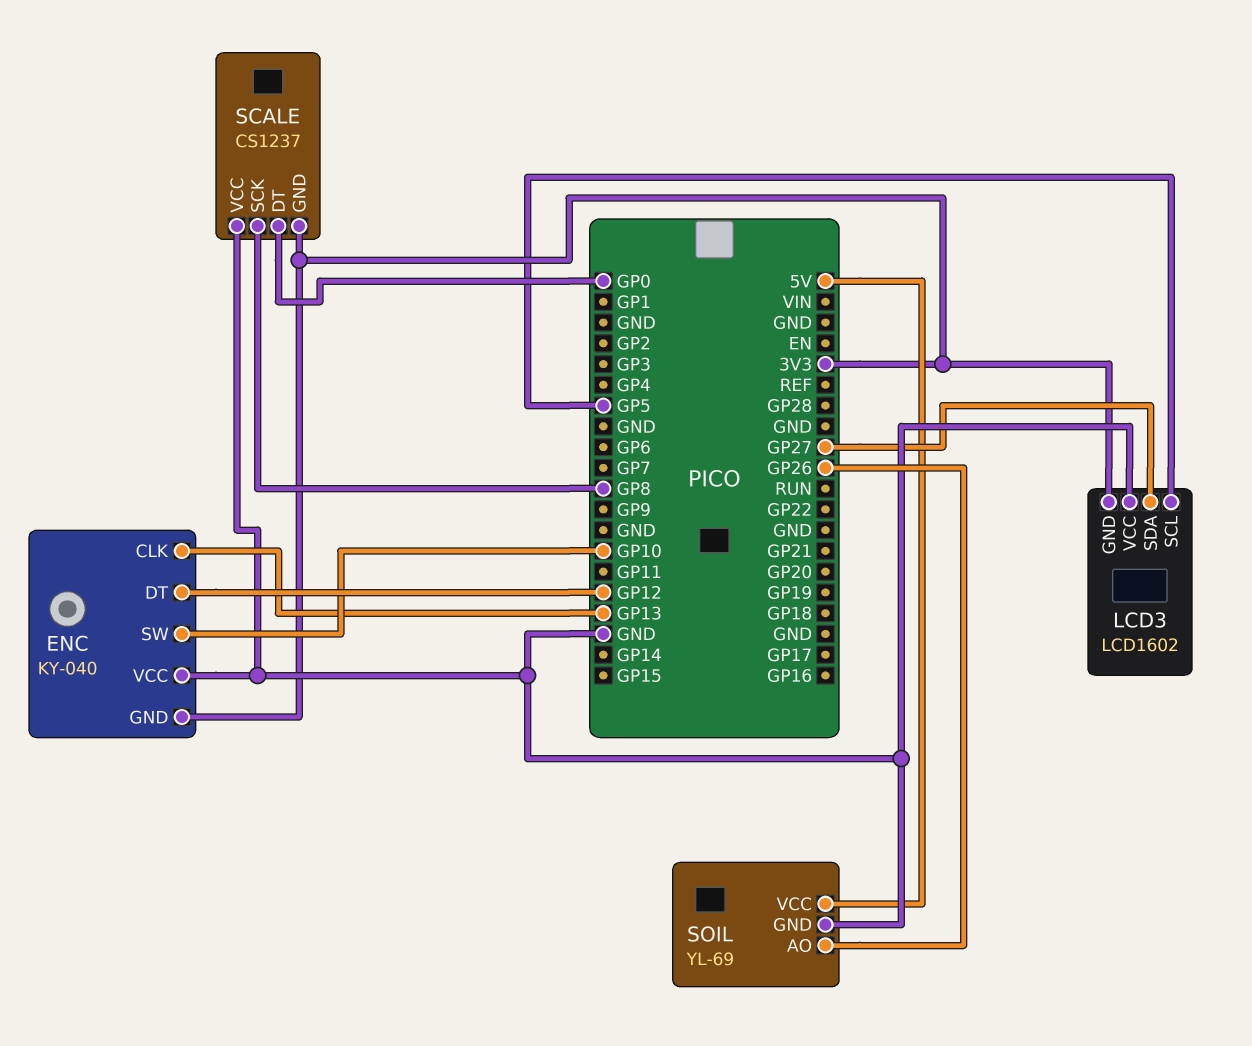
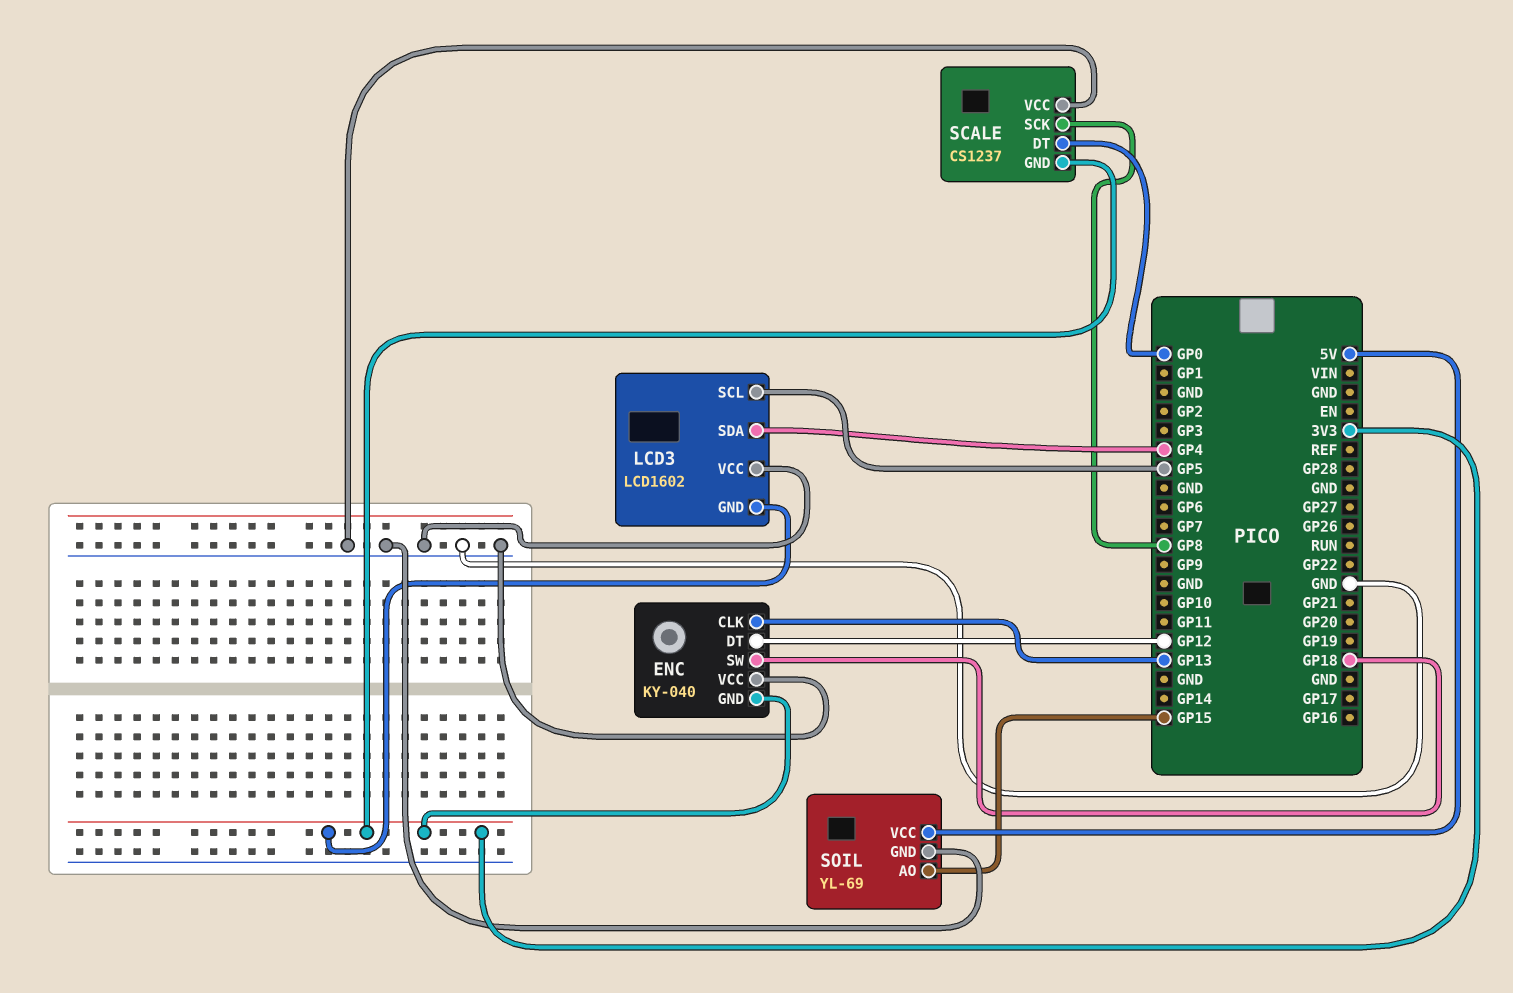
ENC pin SW: GP10 -> GP18
LCD3 pin SDA: GP27 -> GP4
SOIL pin AO: GP26 -> GP15

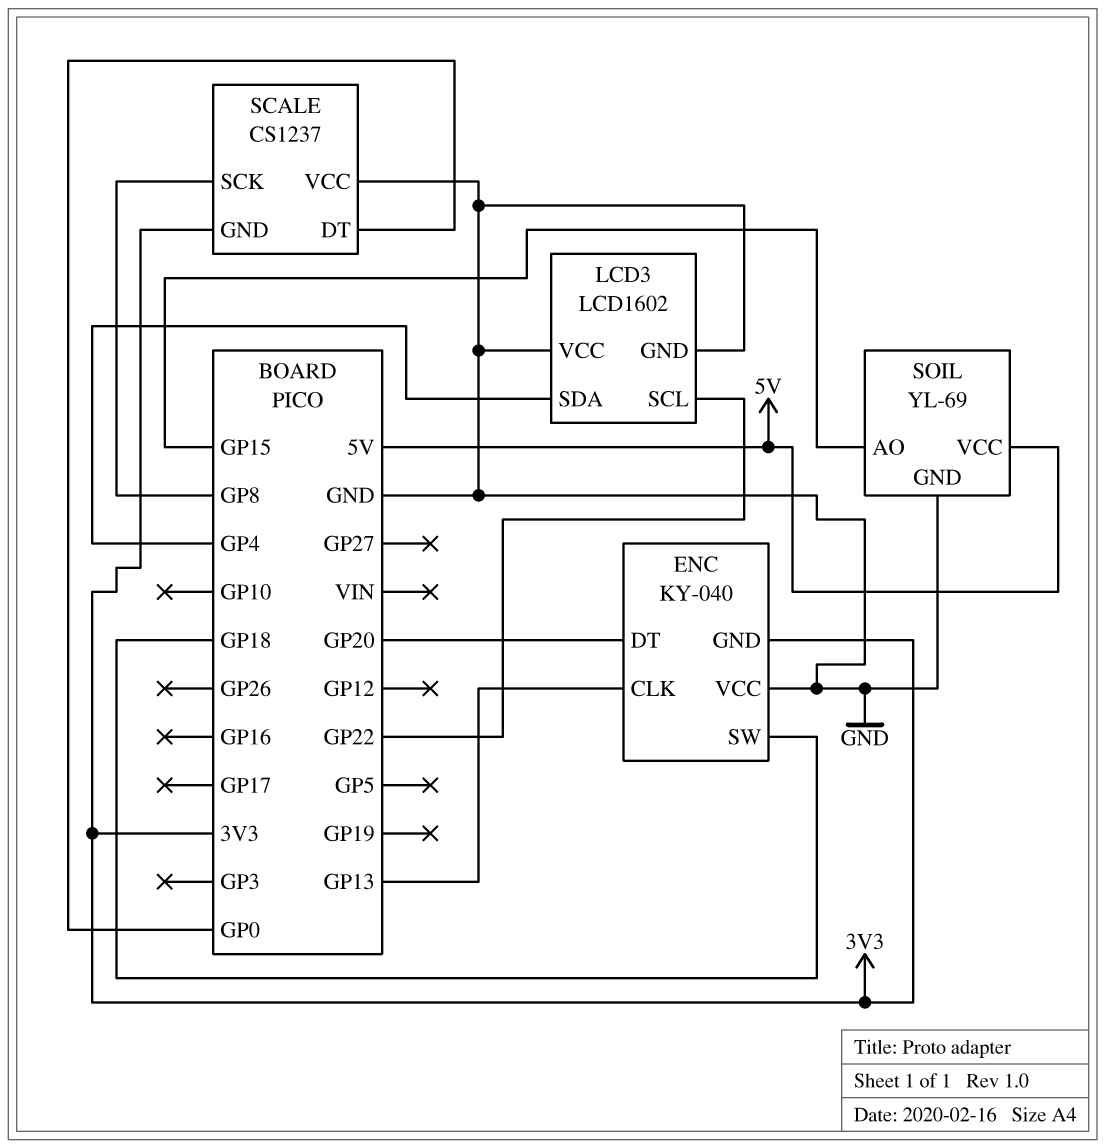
ENC pin DT: GP12 -> GP20
LCD3 pin GND: 3V3 -> GND
LCD3 pin SCL: GP5 -> GP22

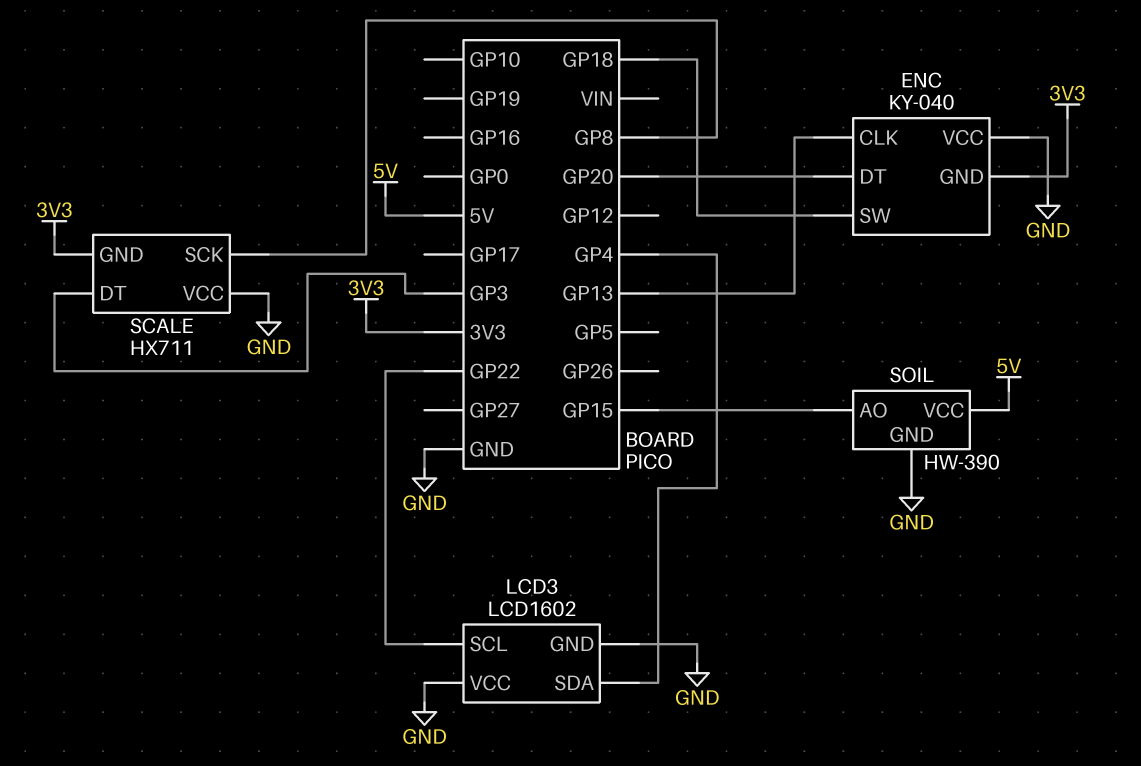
SCALE: CS1237 -> HX711
SCALE pin DT: GP0 -> GP3
SOIL: YL-69 -> HW-390

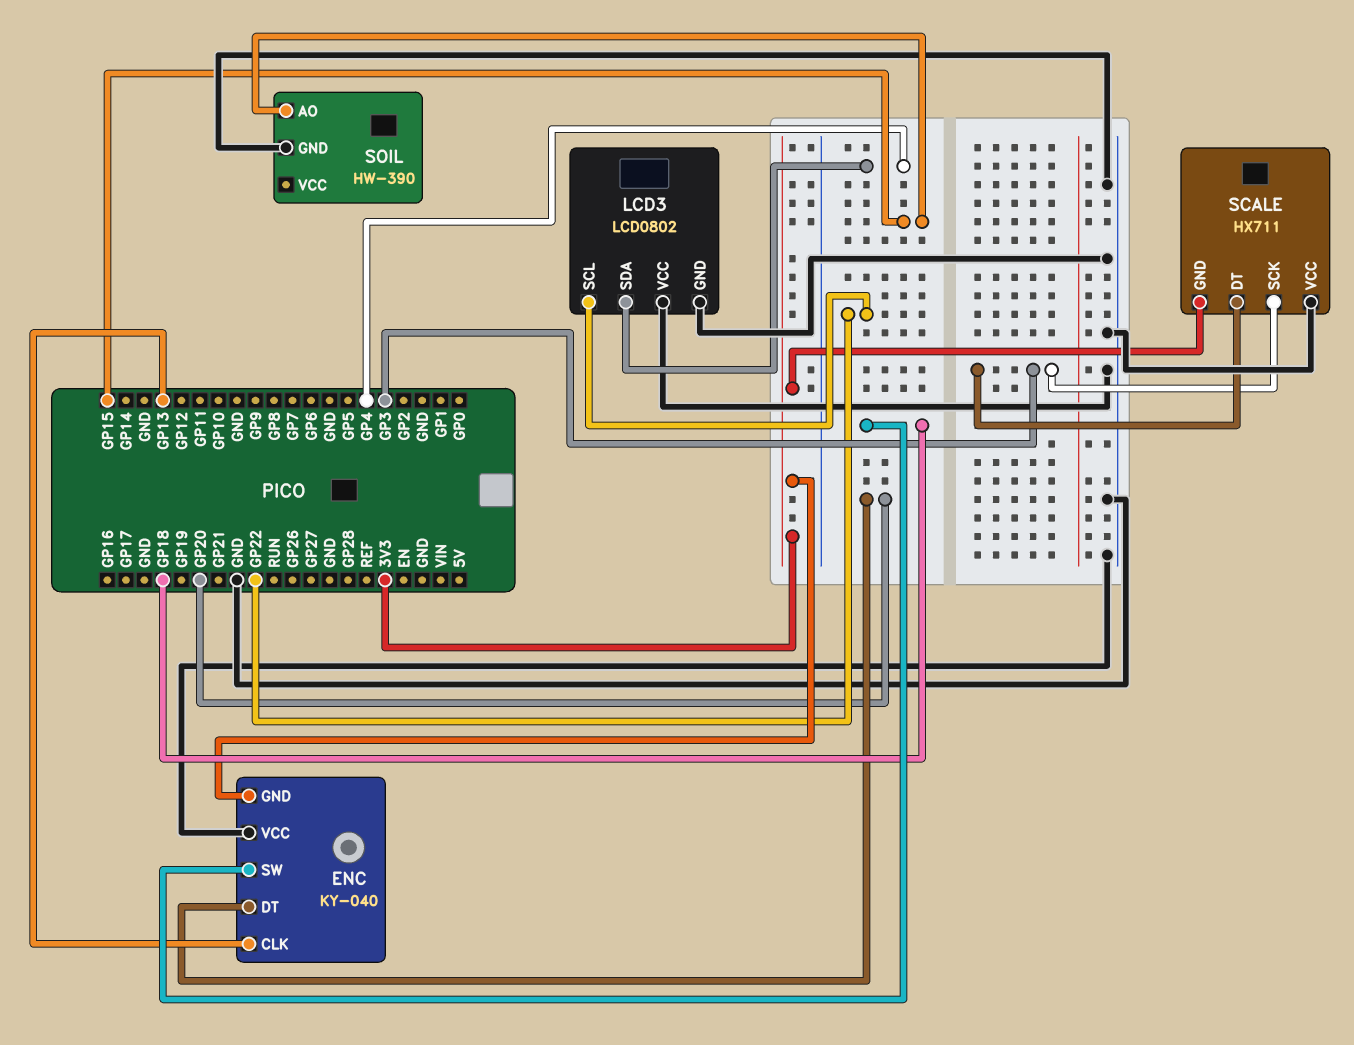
LCD3: LCD1602 -> LCD0802
SCALE pin SCK: GP8 -> GP3
SOIL pin VCC: 5V -> none

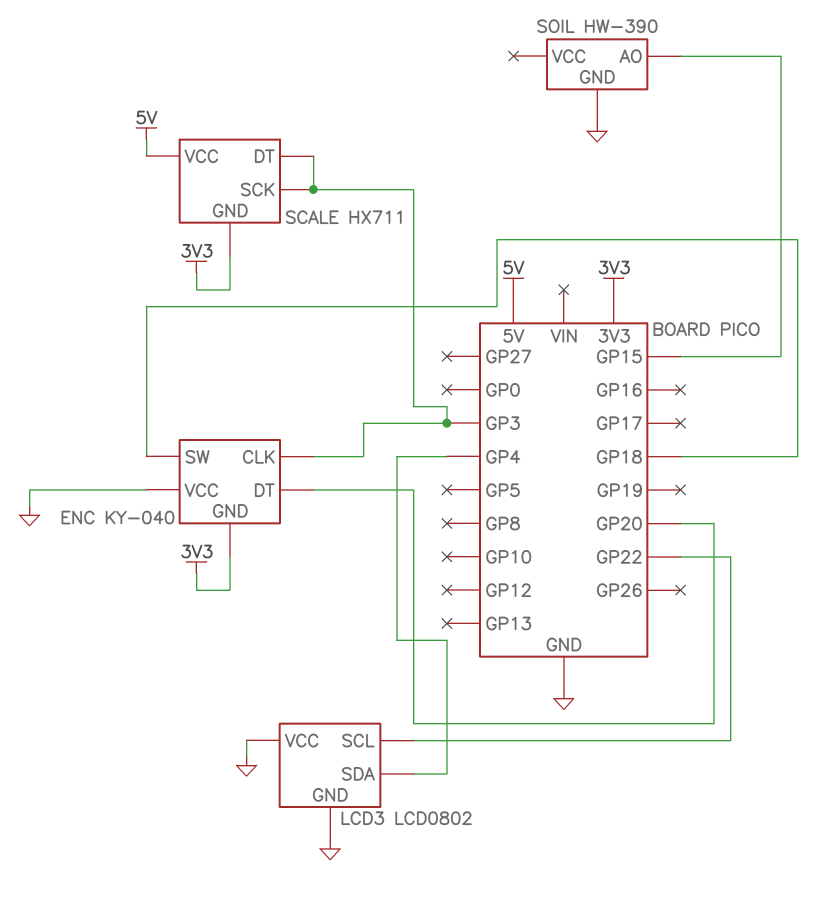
ENC pin CLK: GP13 -> GP3
SCALE pin VCC: GND -> 5V

